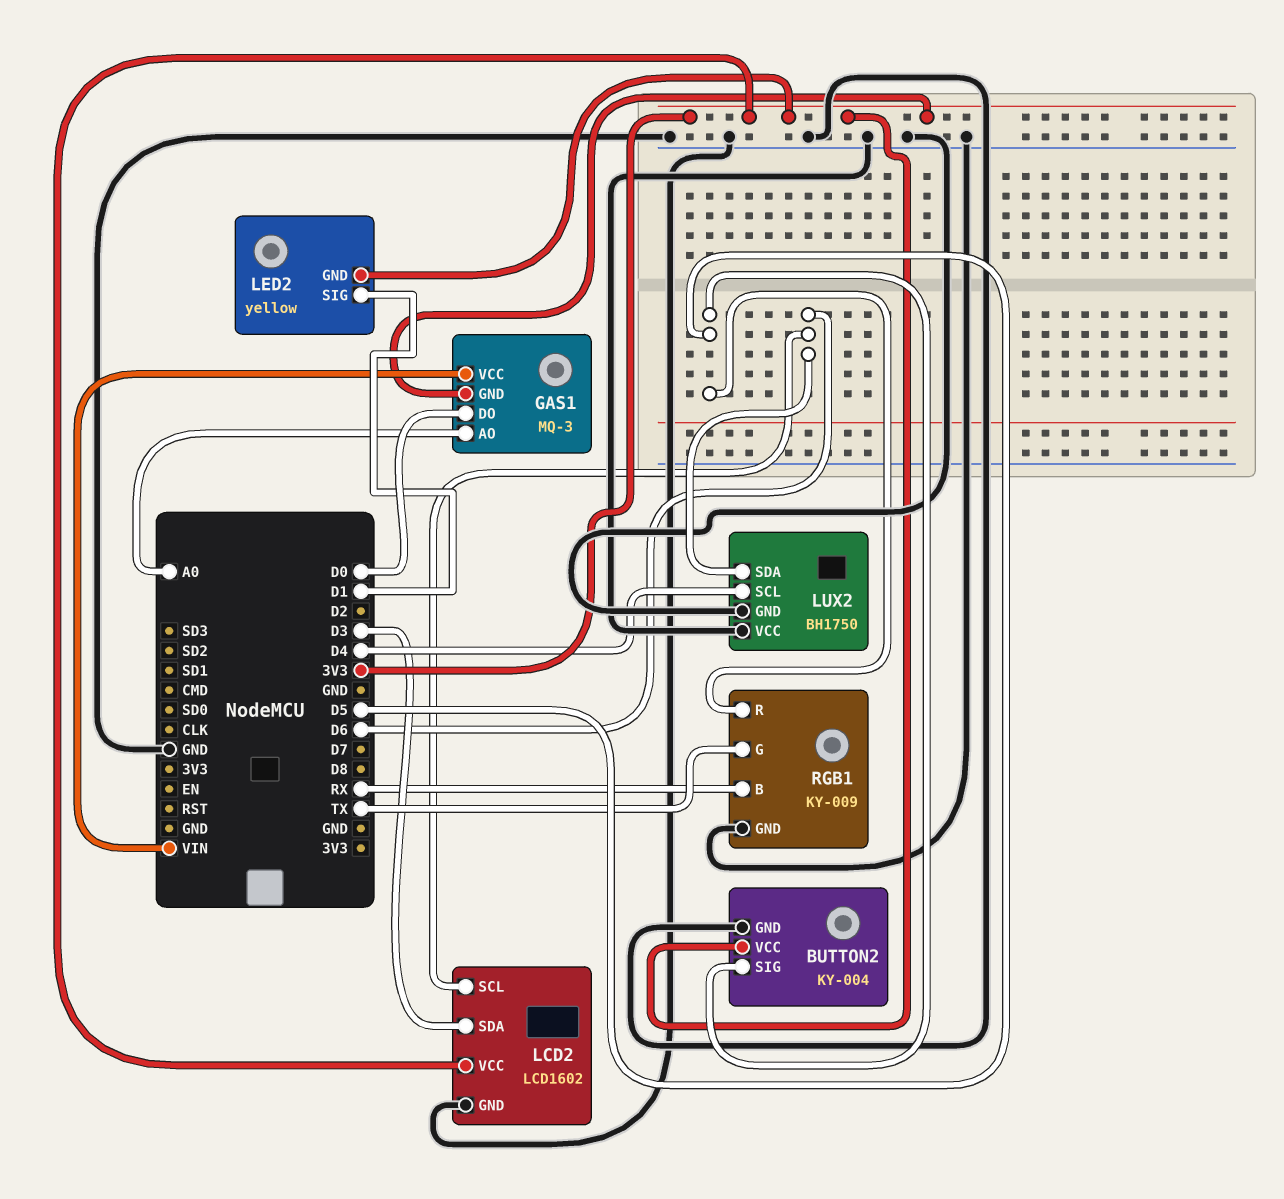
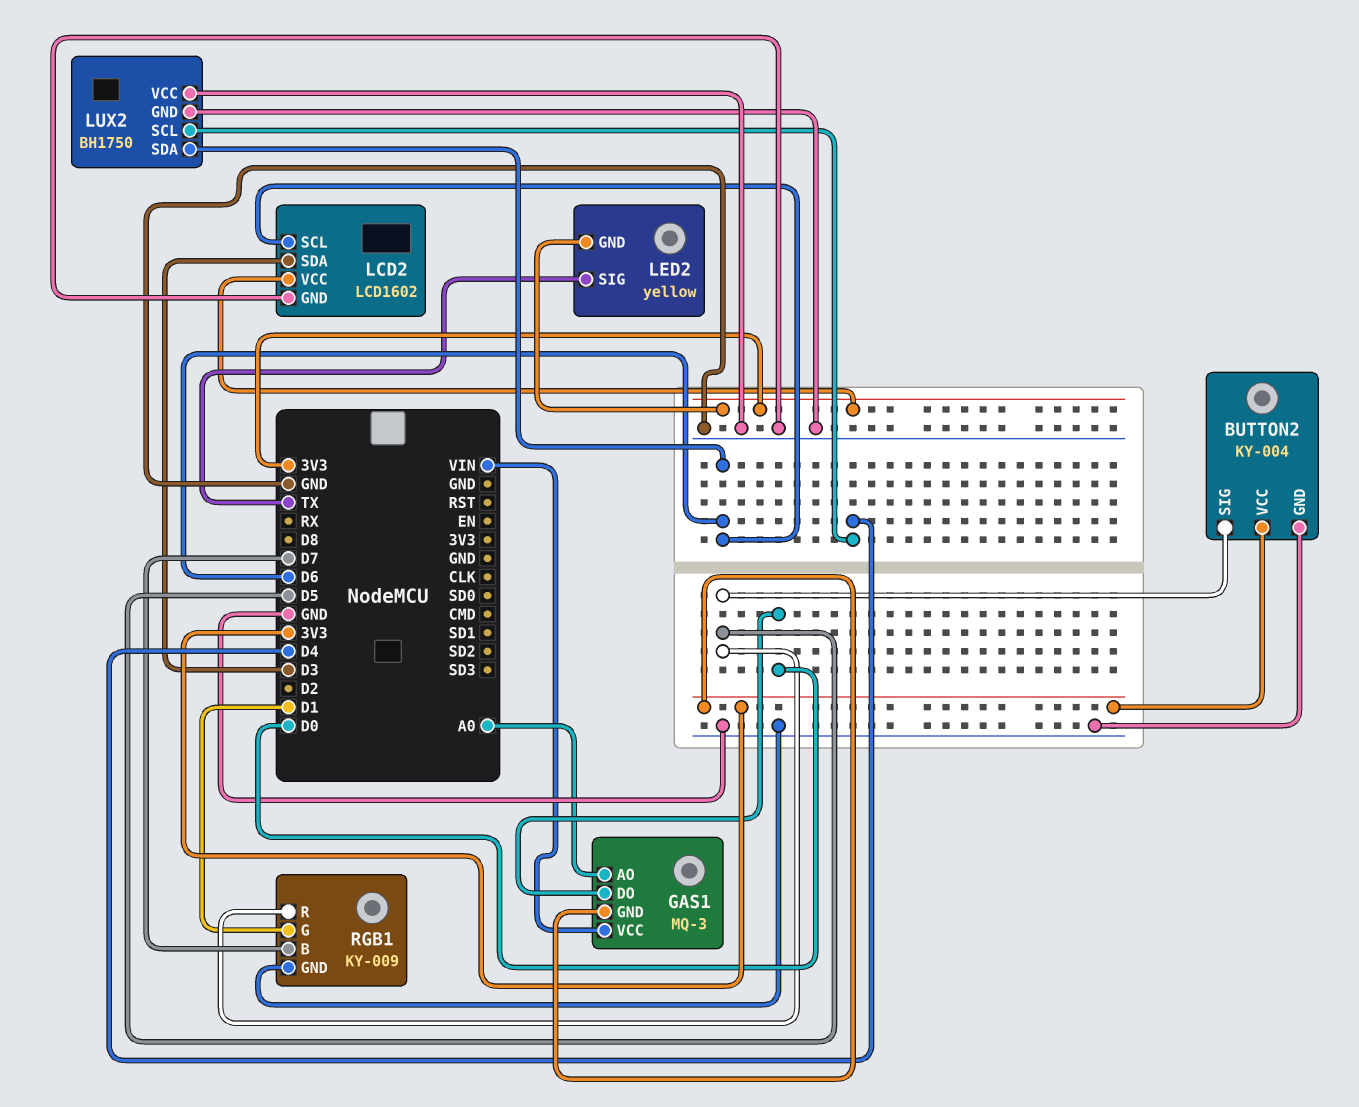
LED2 pin SIG: D1 -> TX
RGB1 pin B: RX -> D7
RGB1 pin G: TX -> D1

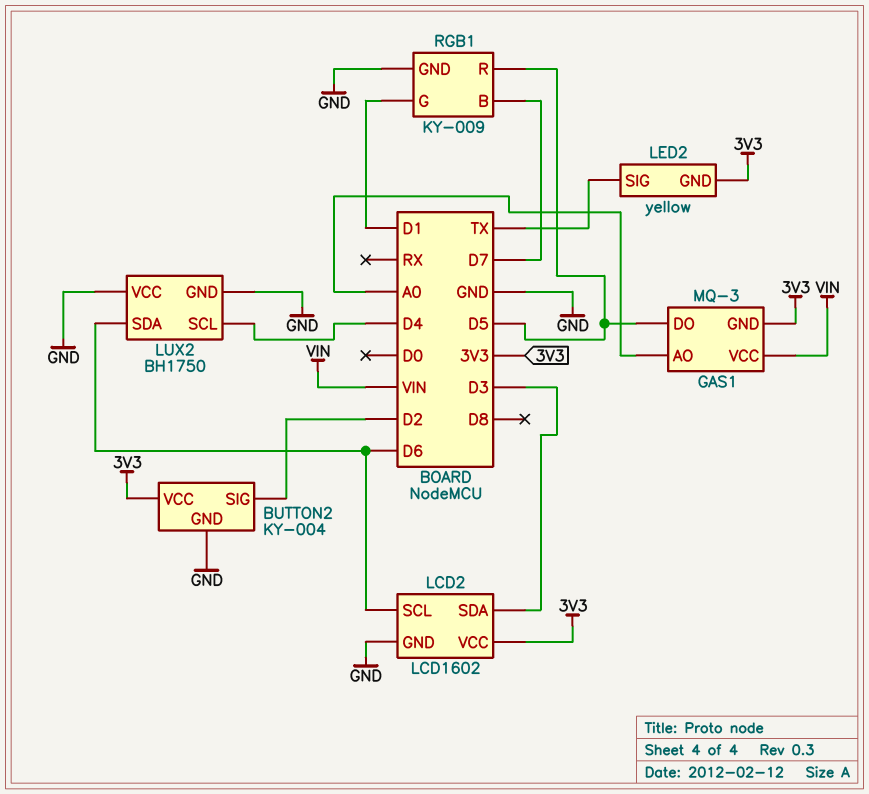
BUTTON2 pin SIG: D5 -> D2
GAS1 pin DO: D0 -> D5

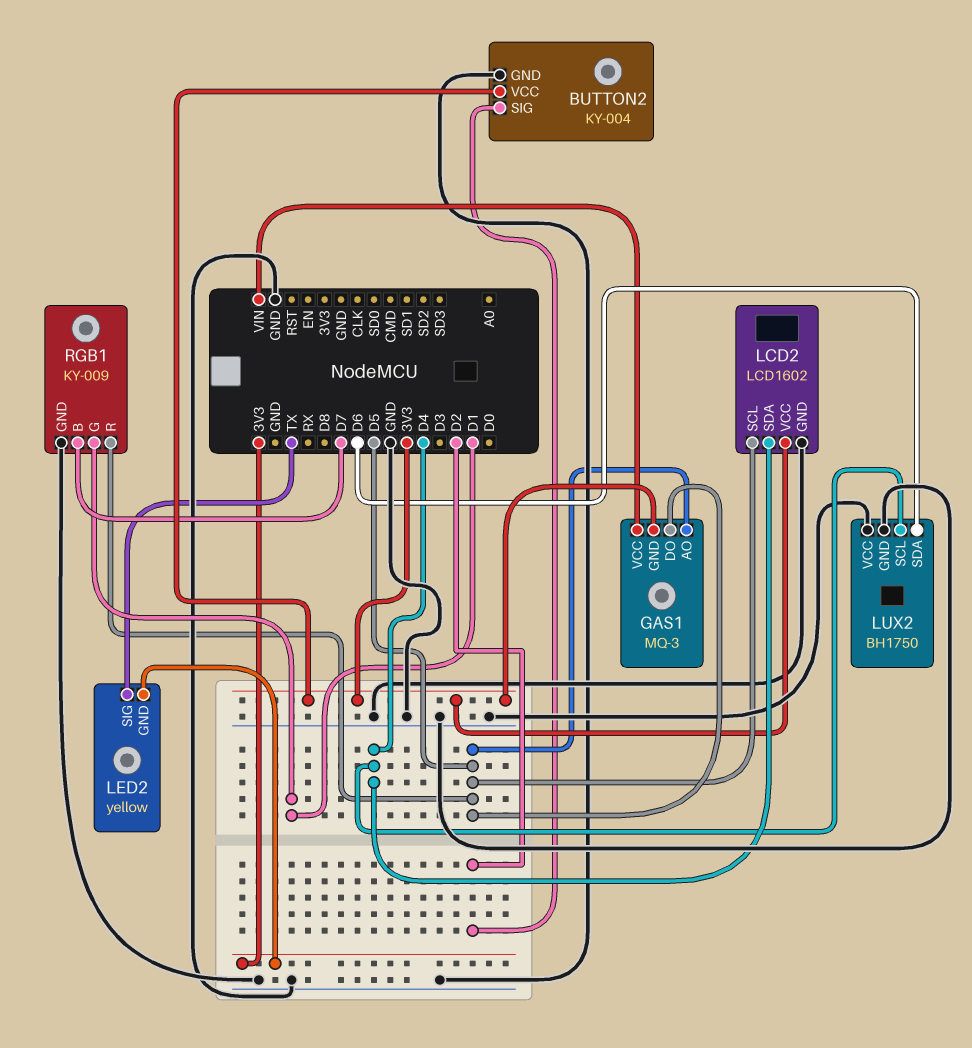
GAS1 pin AO: A0 -> D5
LCD2 pin SCL: D6 -> D5
LCD2 pin SDA: D3 -> D4

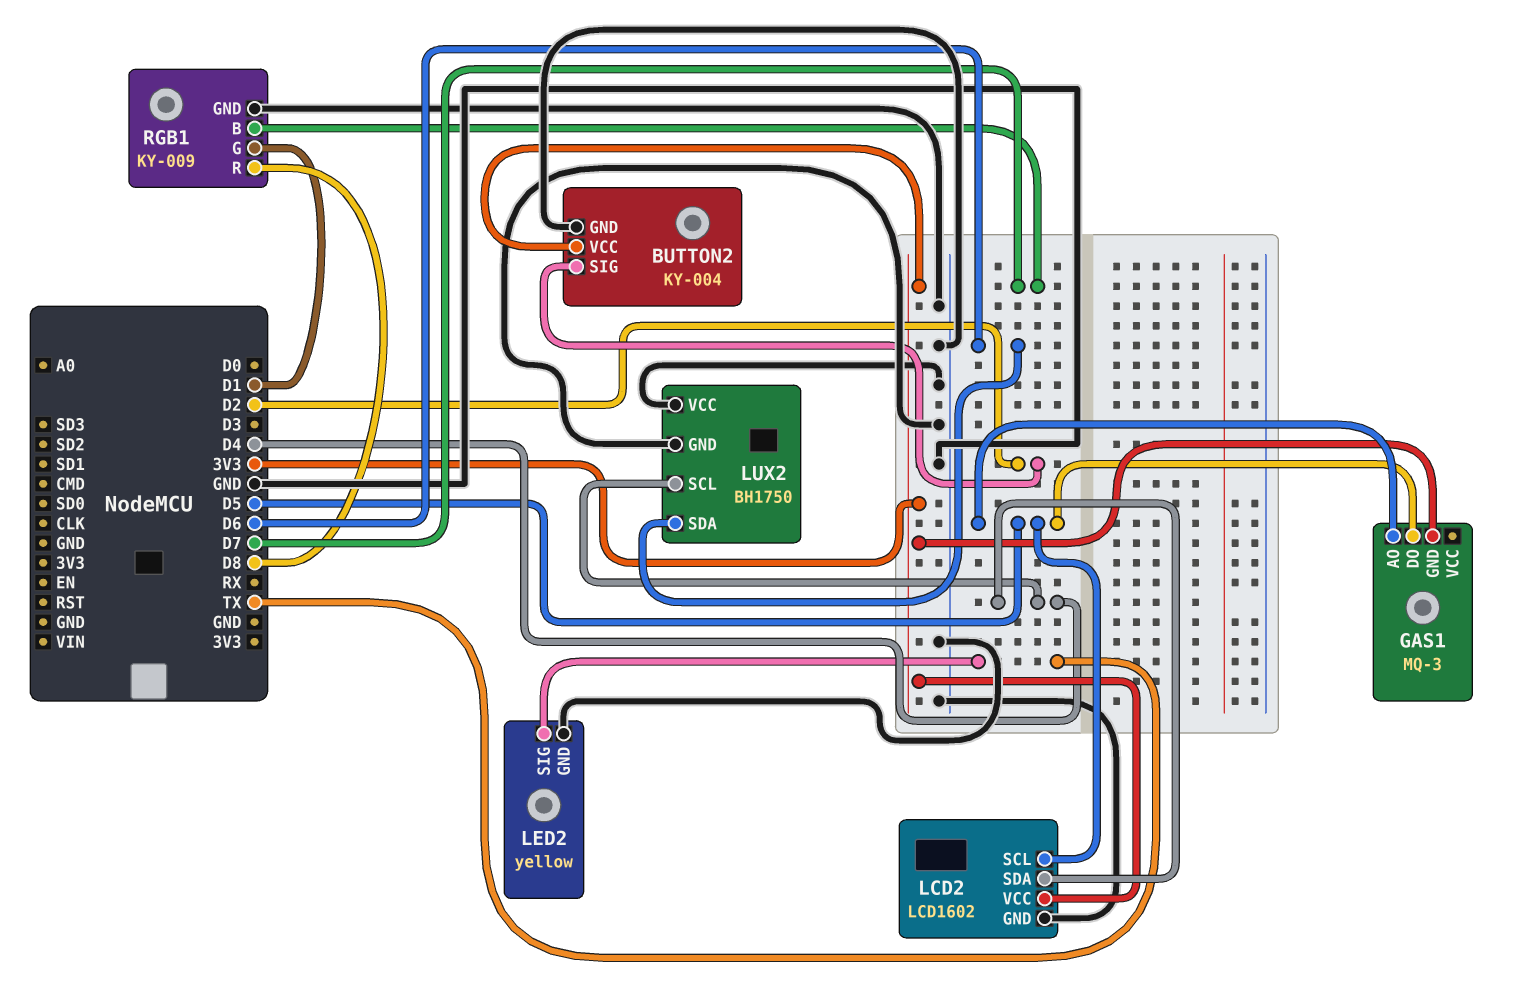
GAS1 pin VCC: VIN -> none
LED2 pin GND: 3V3 -> GND
RGB1 pin R: D5 -> D8

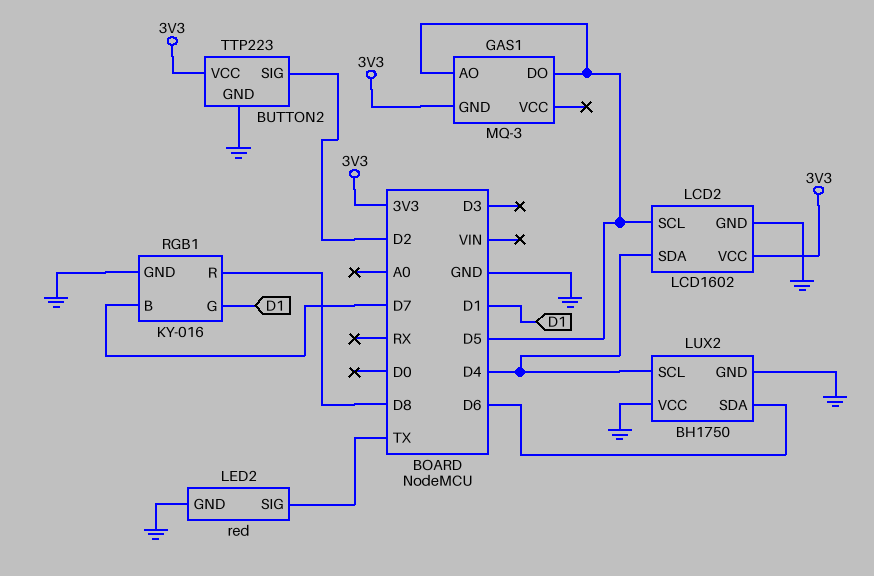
BUTTON2: KY-004 -> TTP223
LED2: yellow -> red
RGB1: KY-009 -> KY-016

